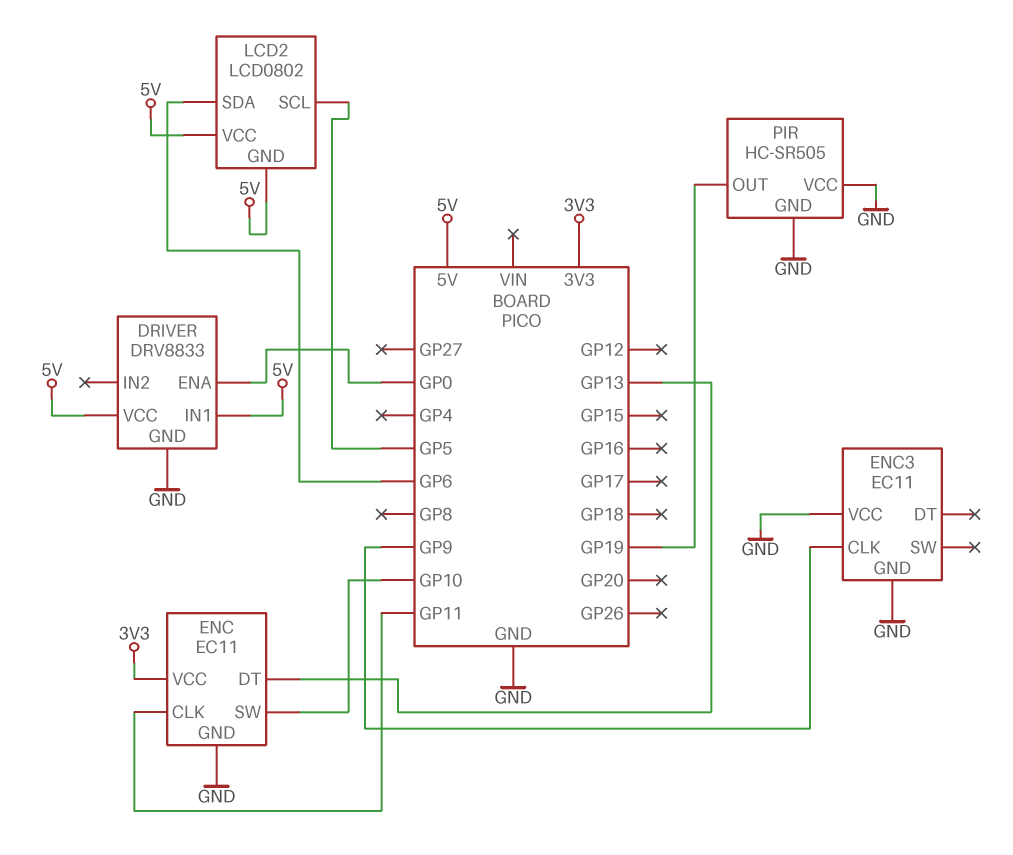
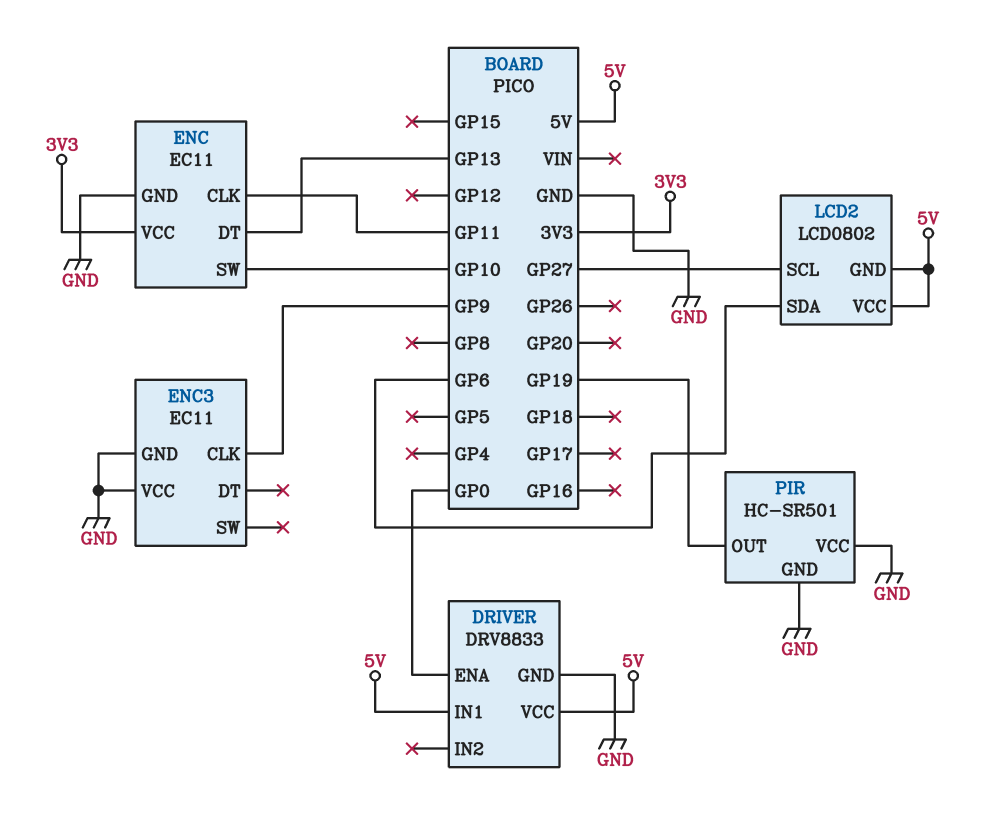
LCD2 pin SCL: GP5 -> GP27
PIR: HC-SR505 -> HC-SR501

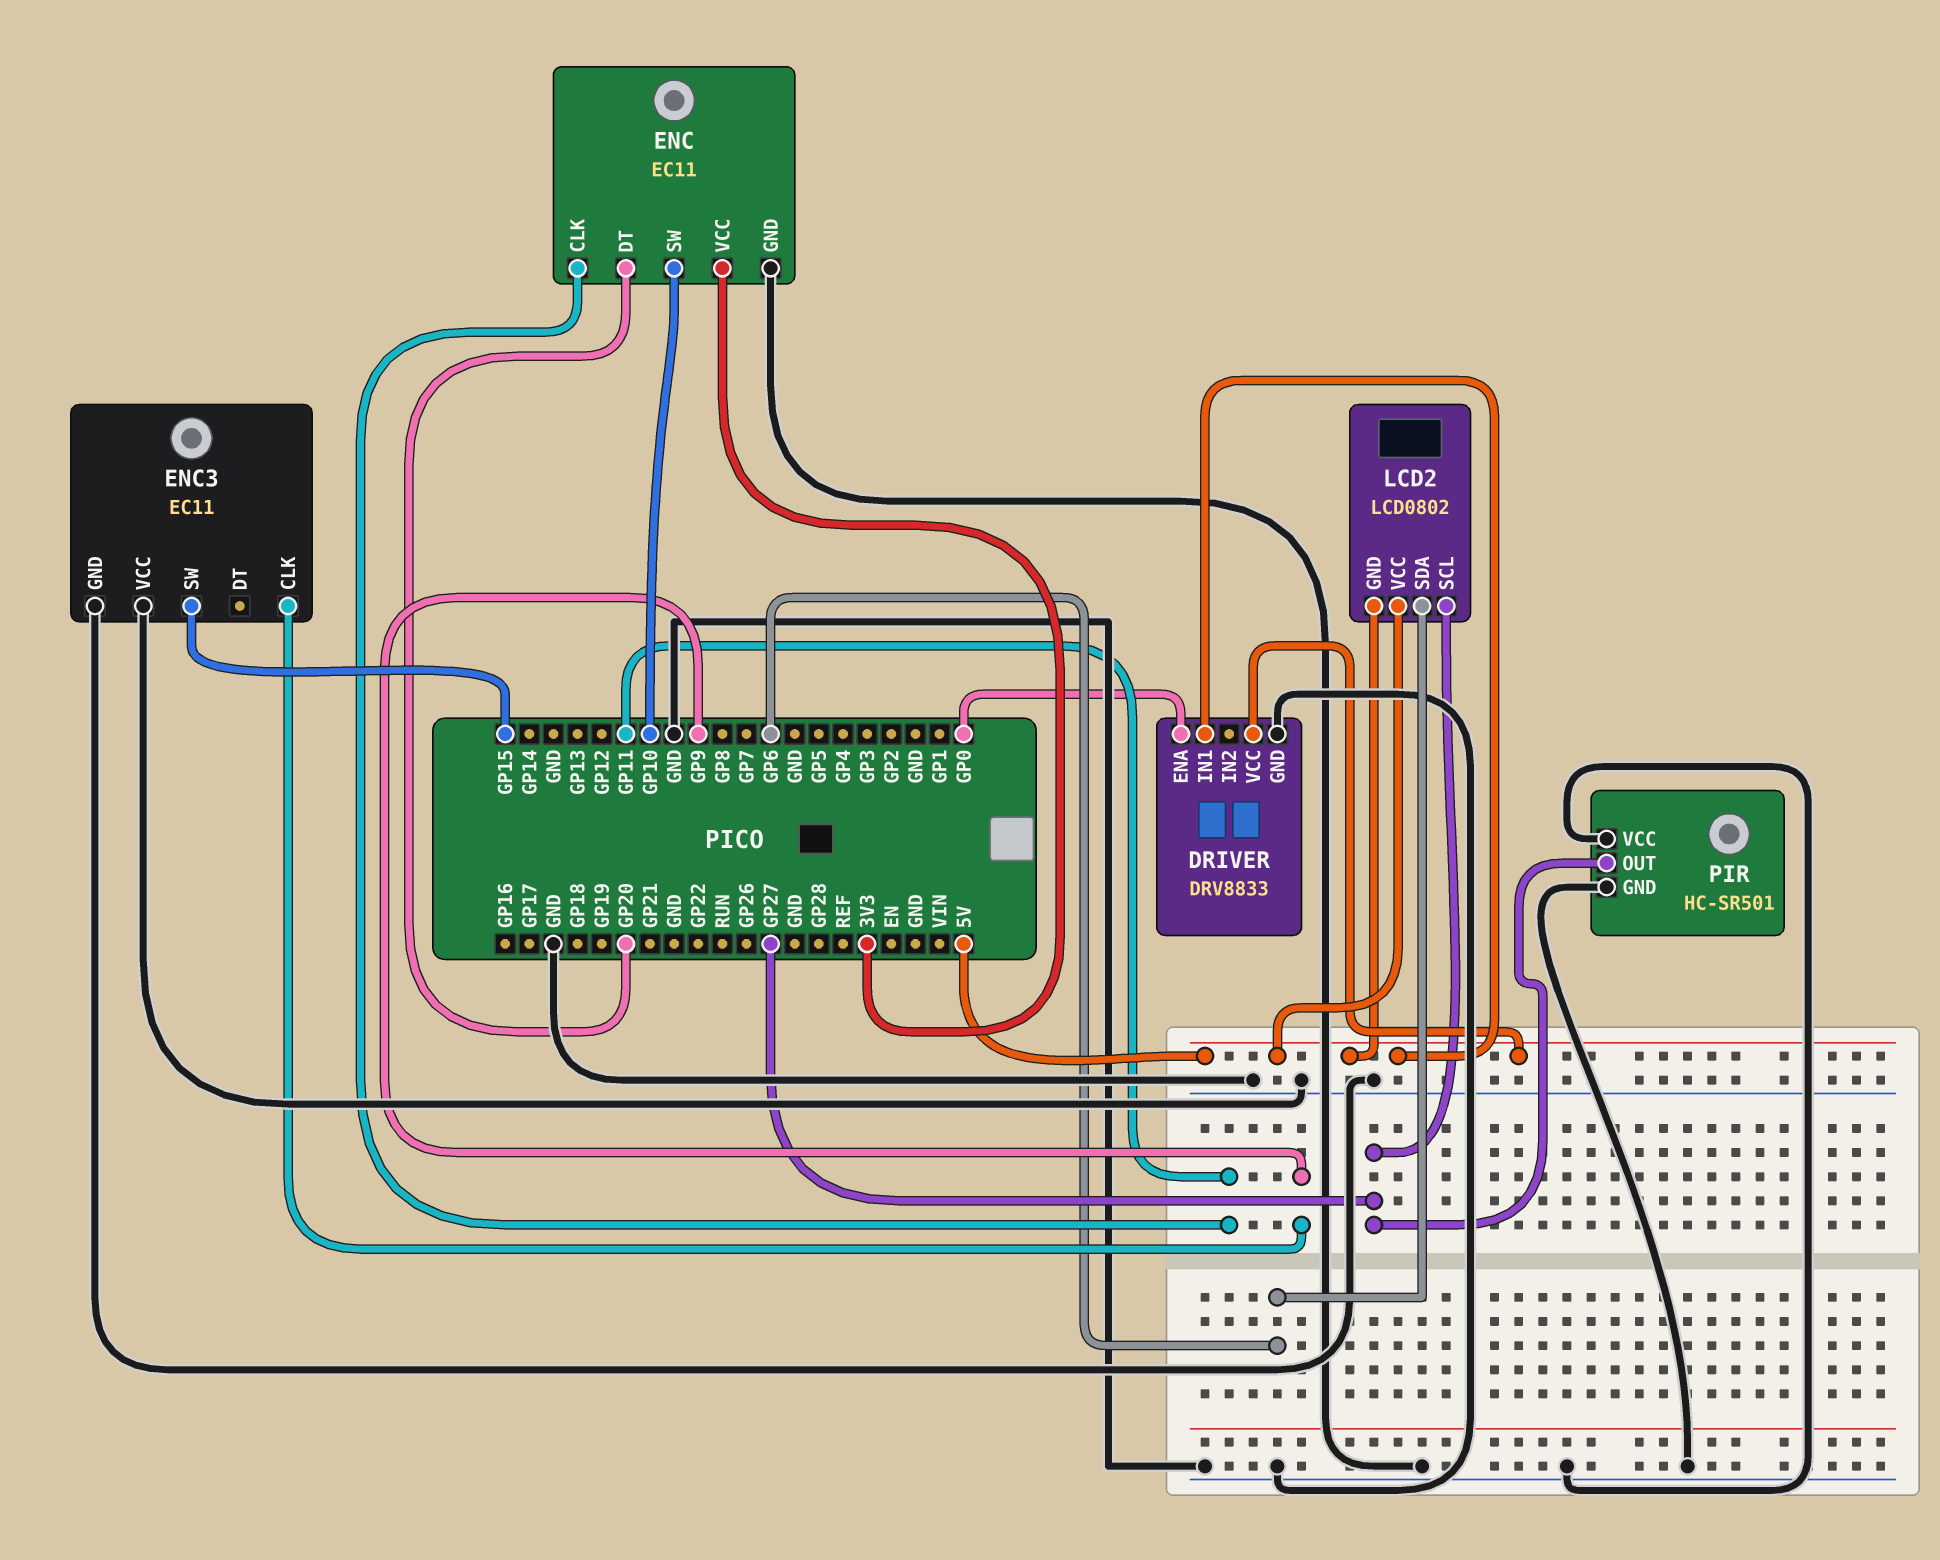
ENC pin DT: GP13 -> GP20
ENC3 pin SW: none -> GP15
PIR pin OUT: GP19 -> GP27

